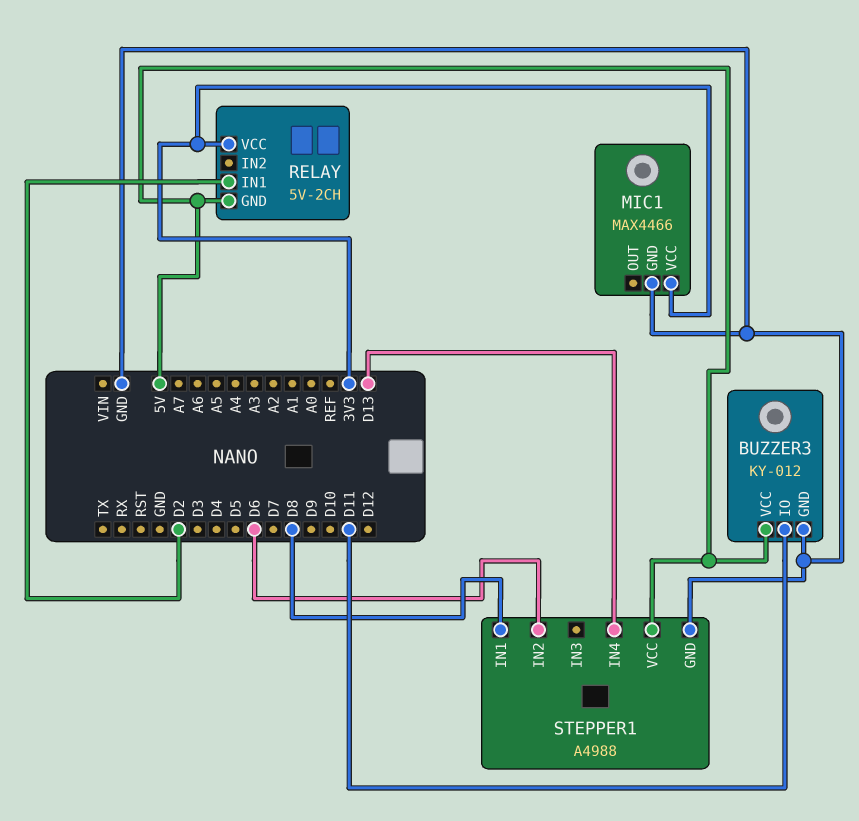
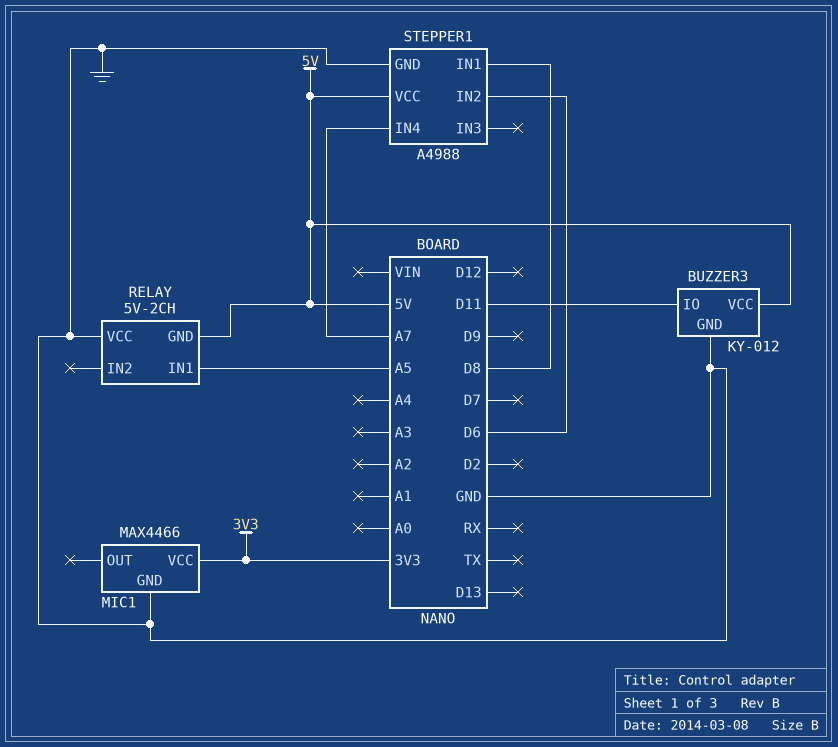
RELAY pin IN1: D2 -> A5
RELAY pin VCC: 3V3 -> GND
STEPPER1 pin IN4: D13 -> A7

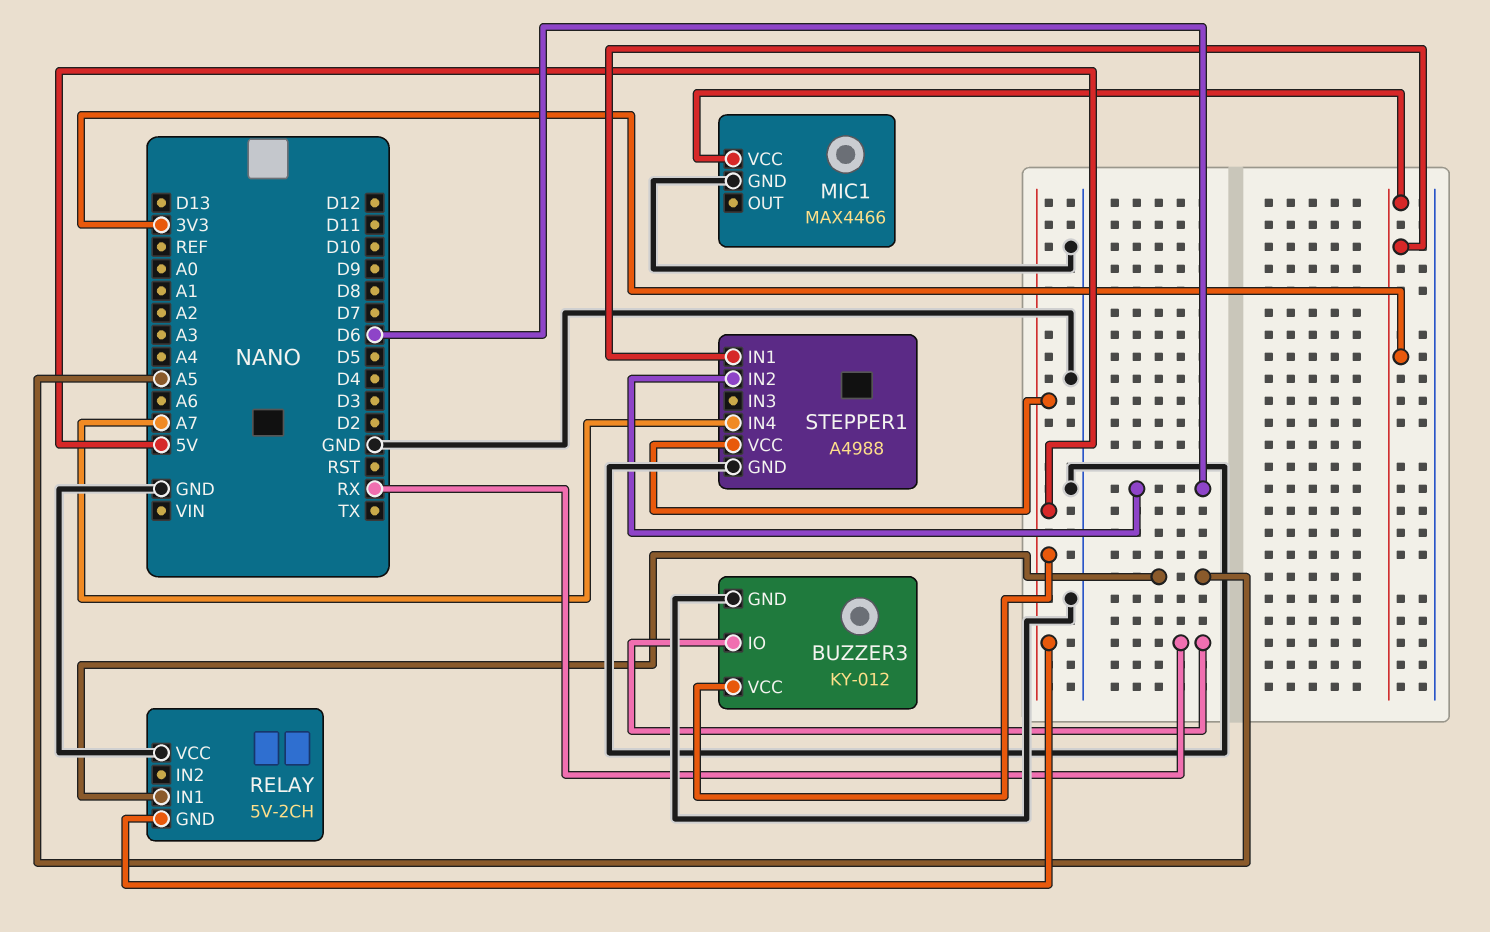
BUZZER3 pin IO: D11 -> RX
STEPPER1 pin IN1: D8 -> 3V3

